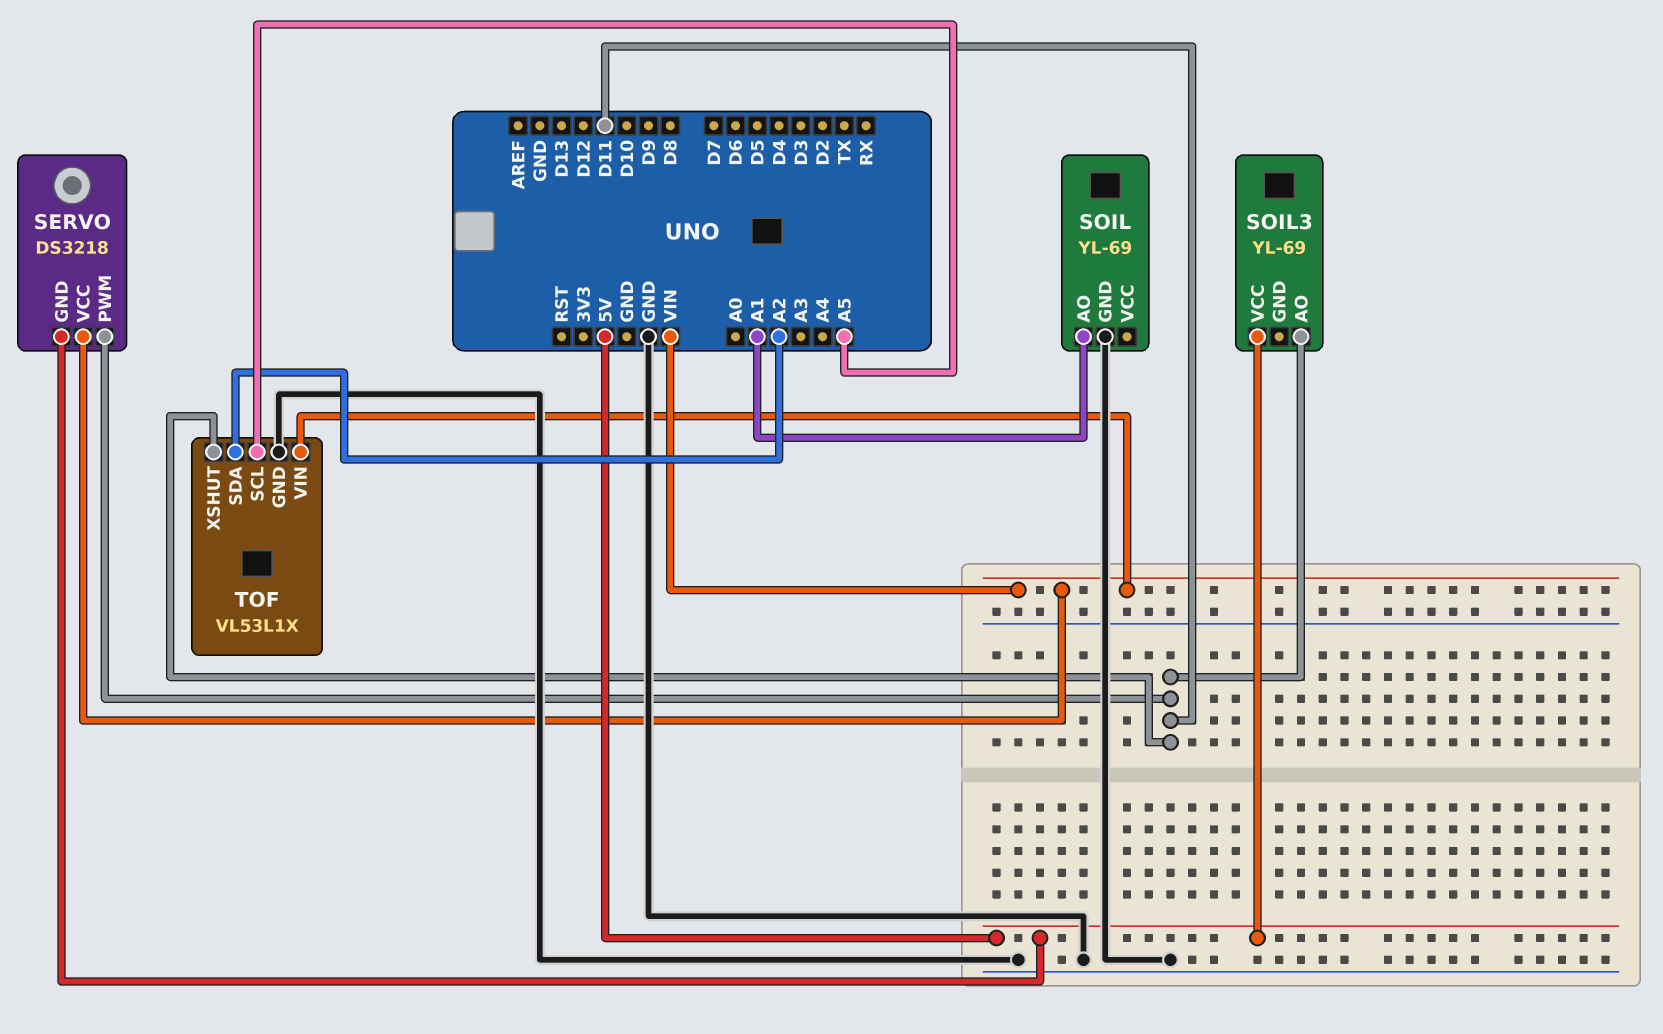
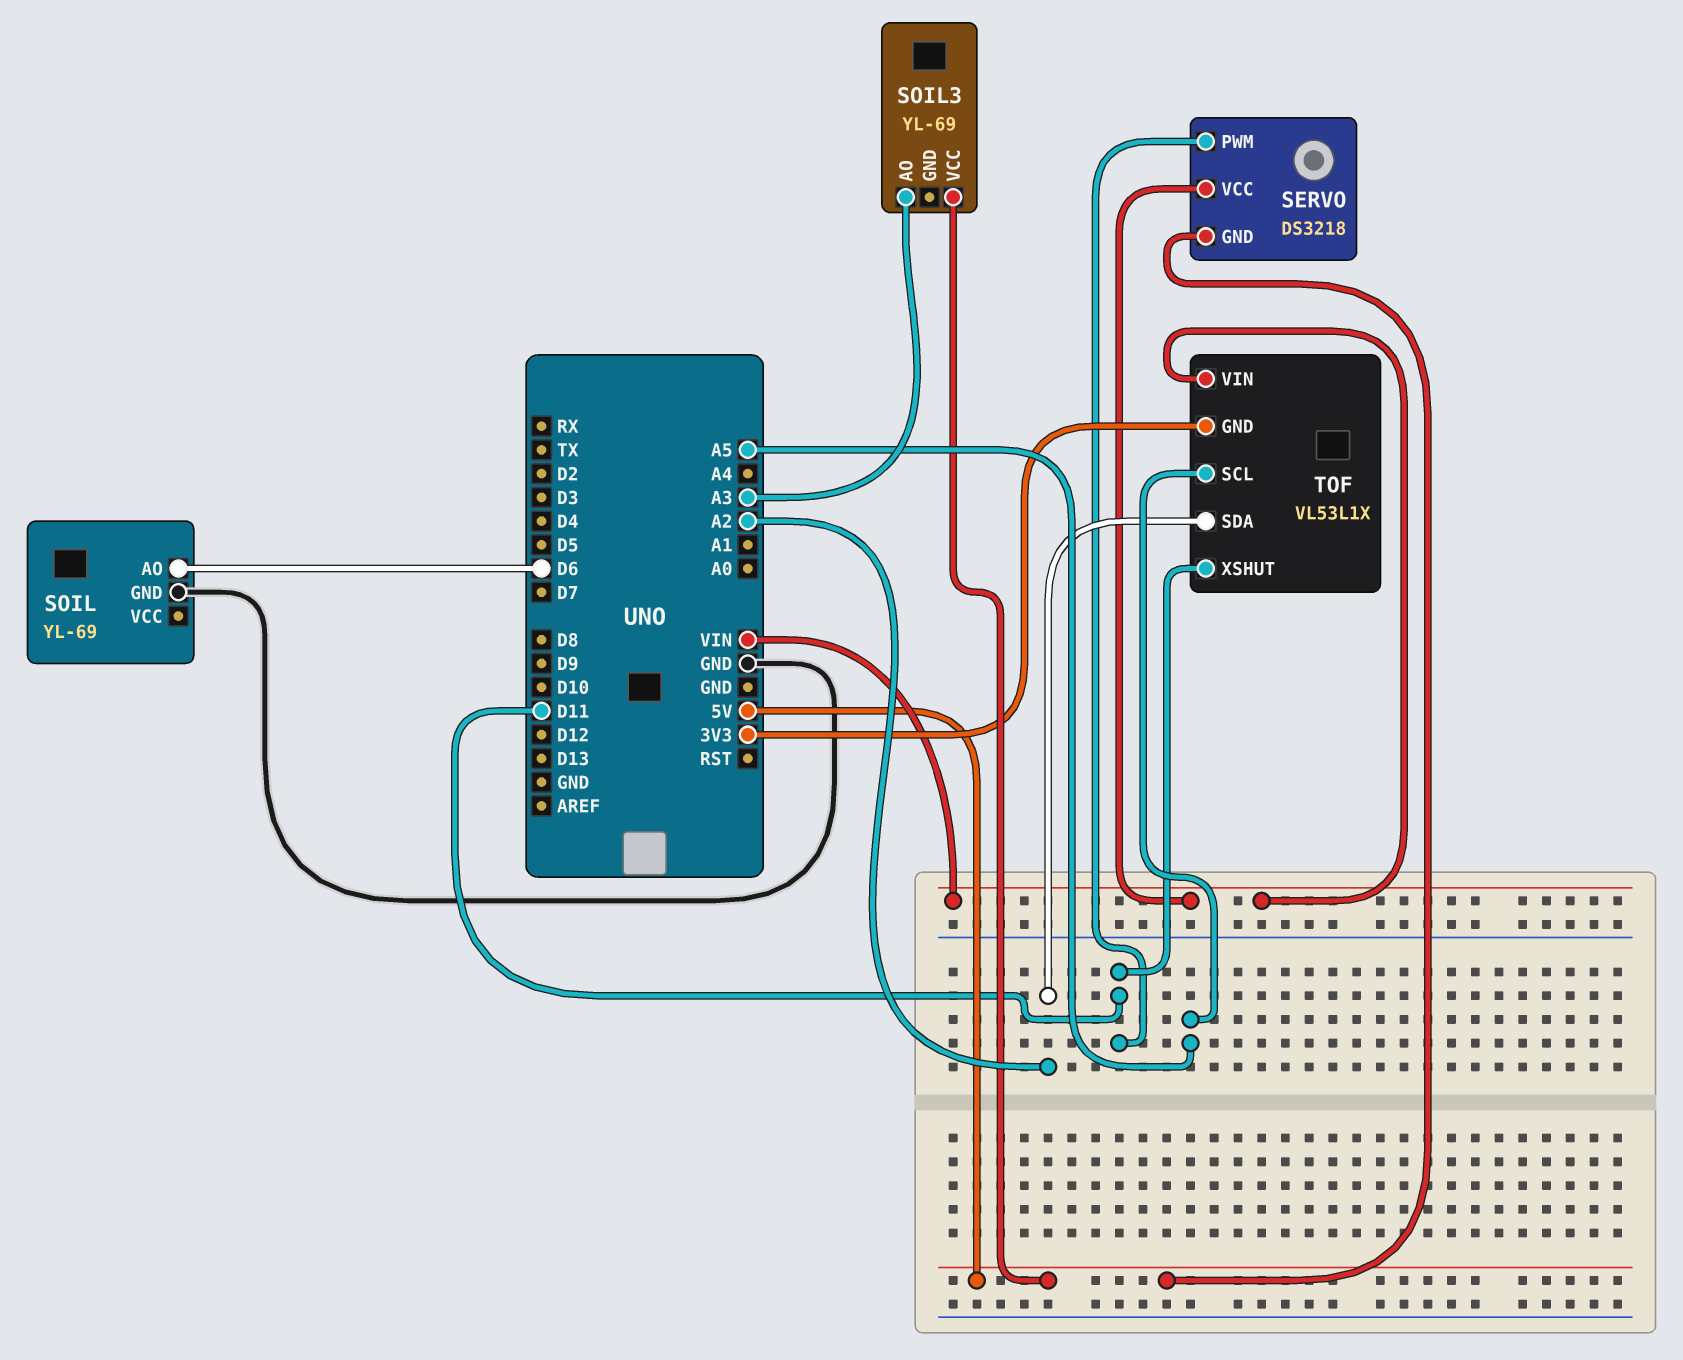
SOIL pin AO: A1 -> D6
SOIL3 pin AO: D11 -> A3
TOF pin GND: GND -> 3V3

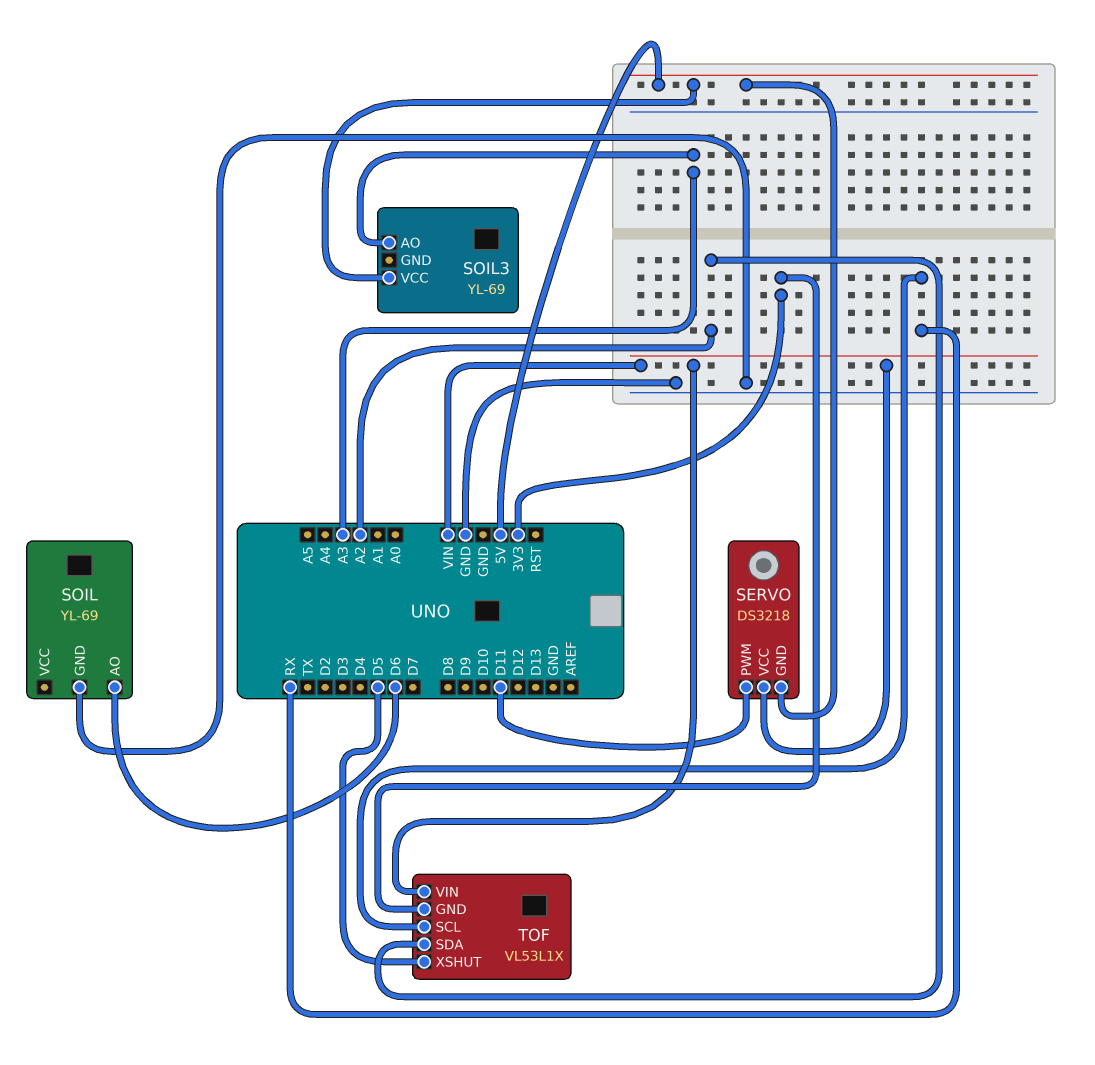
TOF pin SCL: A5 -> RX
TOF pin XSHUT: D11 -> D5

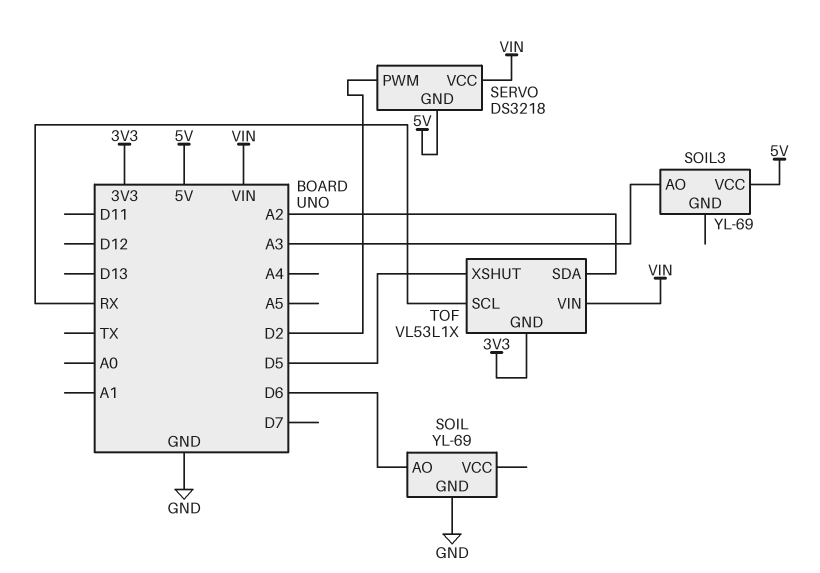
SERVO pin PWM: D11 -> D2

